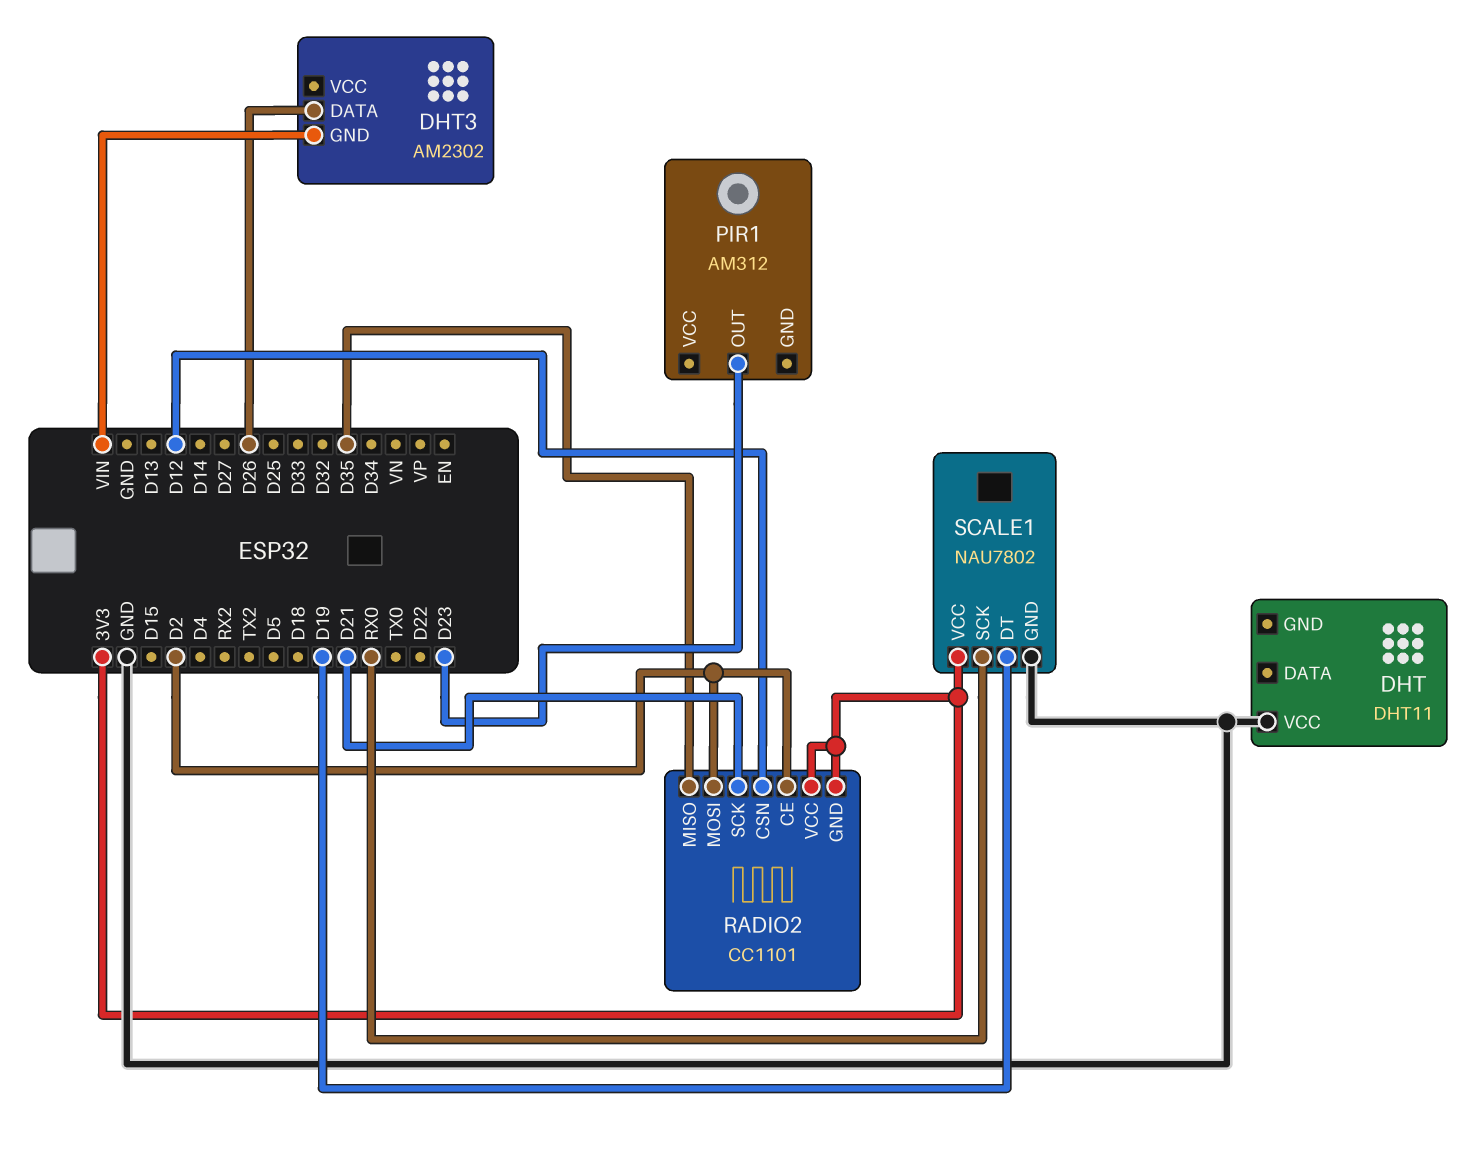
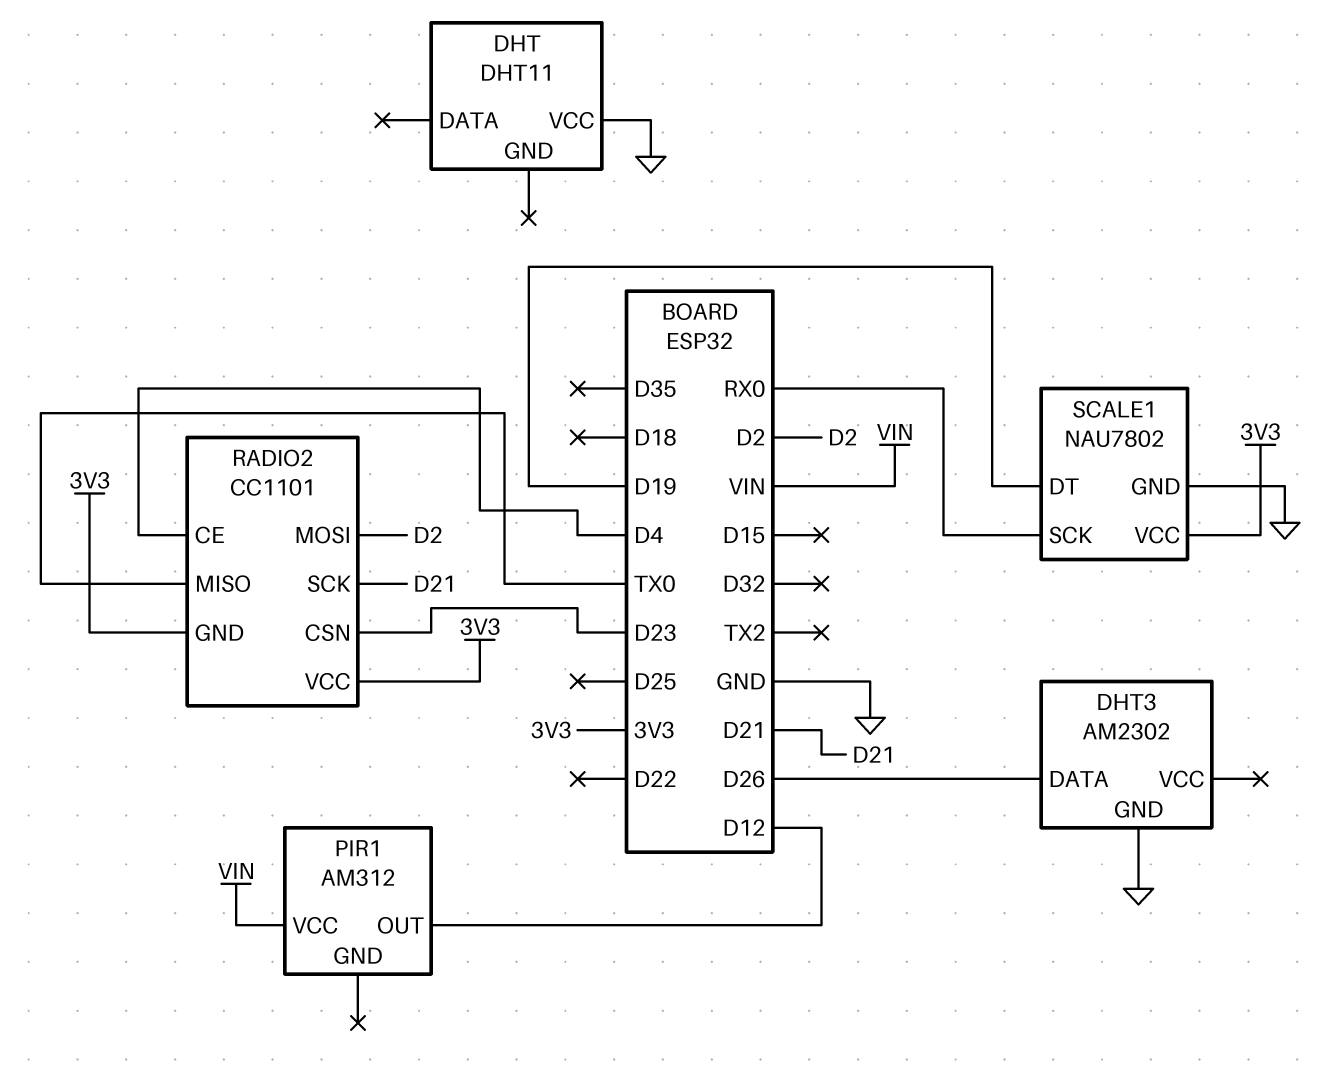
DHT3 pin GND: VIN -> GND
PIR1 pin OUT: D23 -> D12
PIR1 pin VCC: none -> VIN
RADIO2 pin CE: D2 -> D4
RADIO2 pin CSN: D12 -> D23
RADIO2 pin MISO: D35 -> TX0

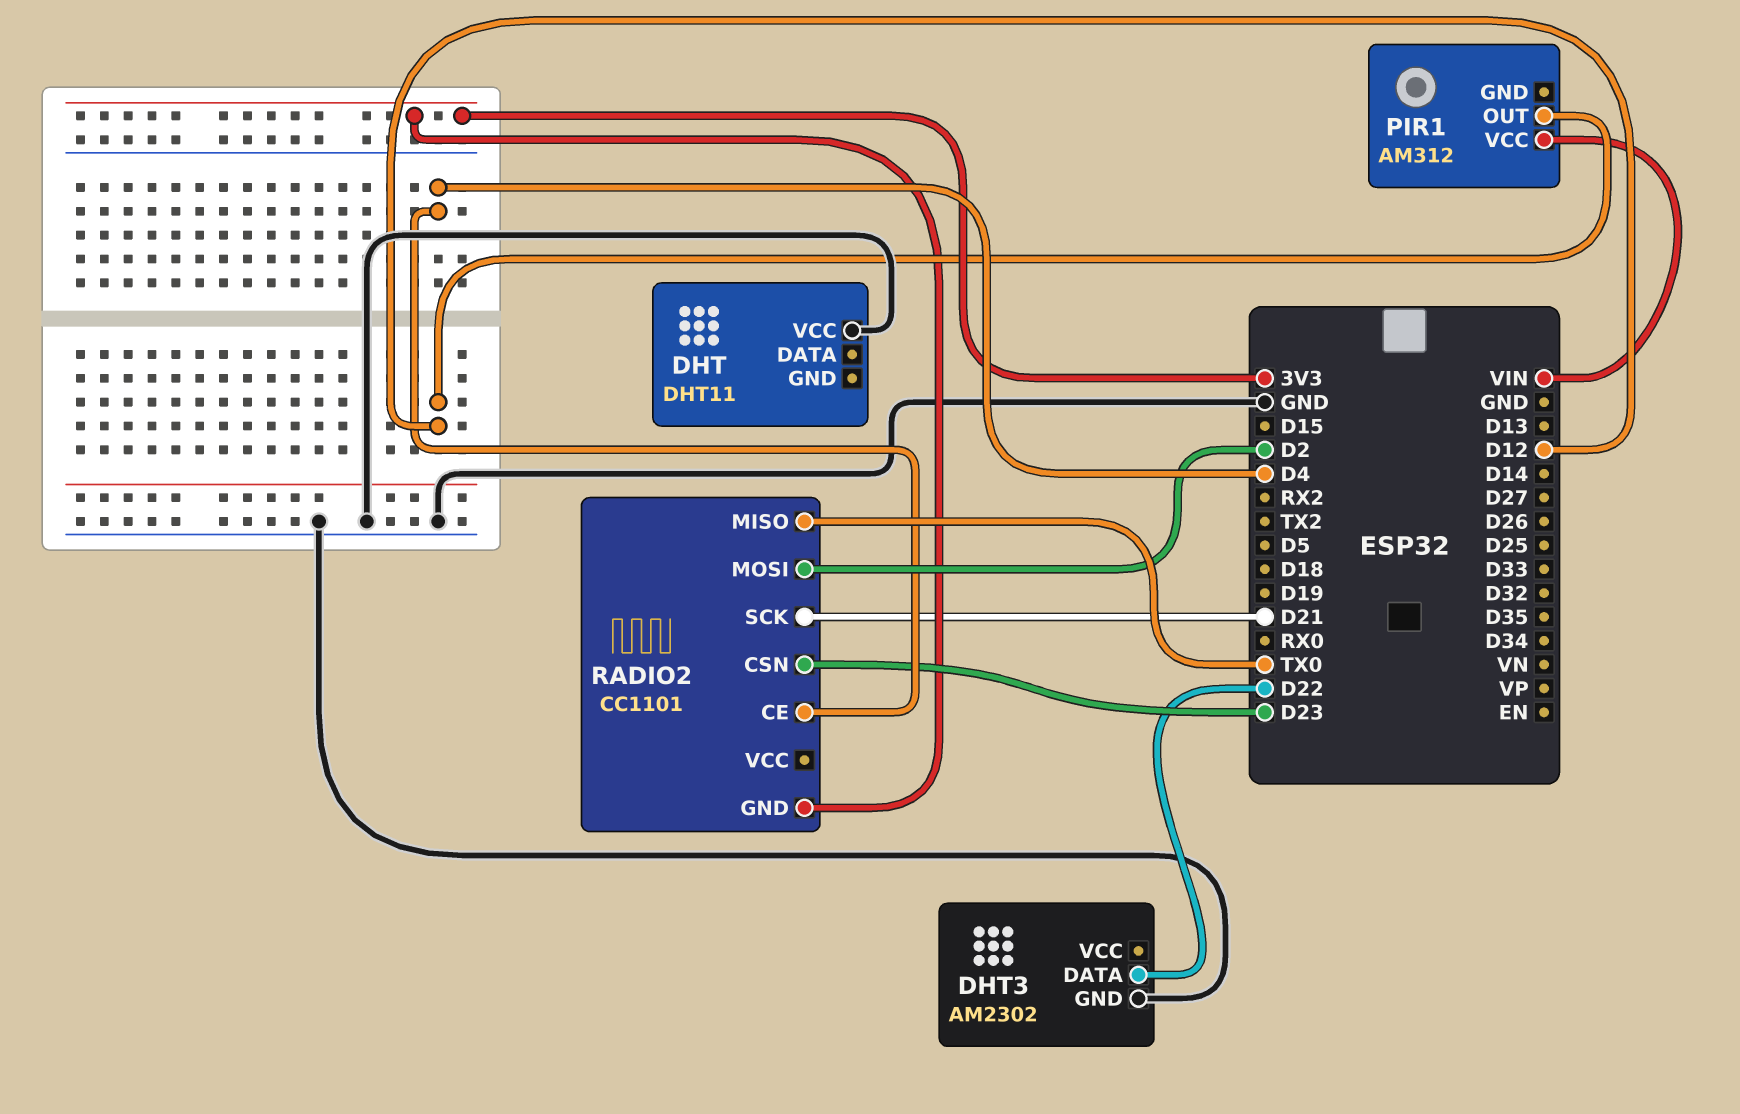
DHT3 pin DATA: D26 -> D22
RADIO2 pin VCC: 3V3 -> none
SCALE1: NAU7802 -> none
SCALE1 pin DT: D19 -> none
SCALE1 pin GND: GND -> none
SCALE1 pin SCK: RX0 -> none
SCALE1 pin VCC: 3V3 -> none

